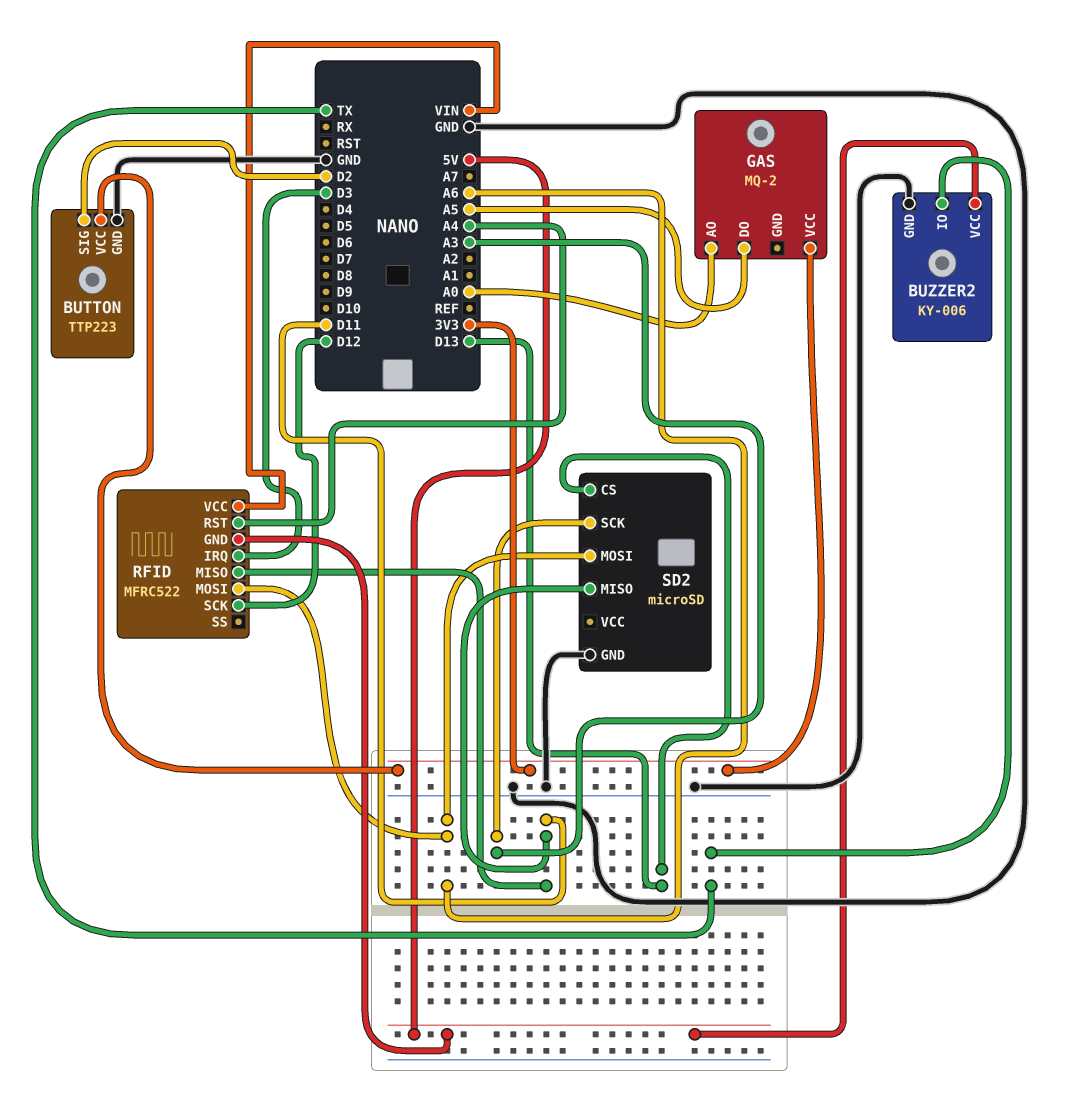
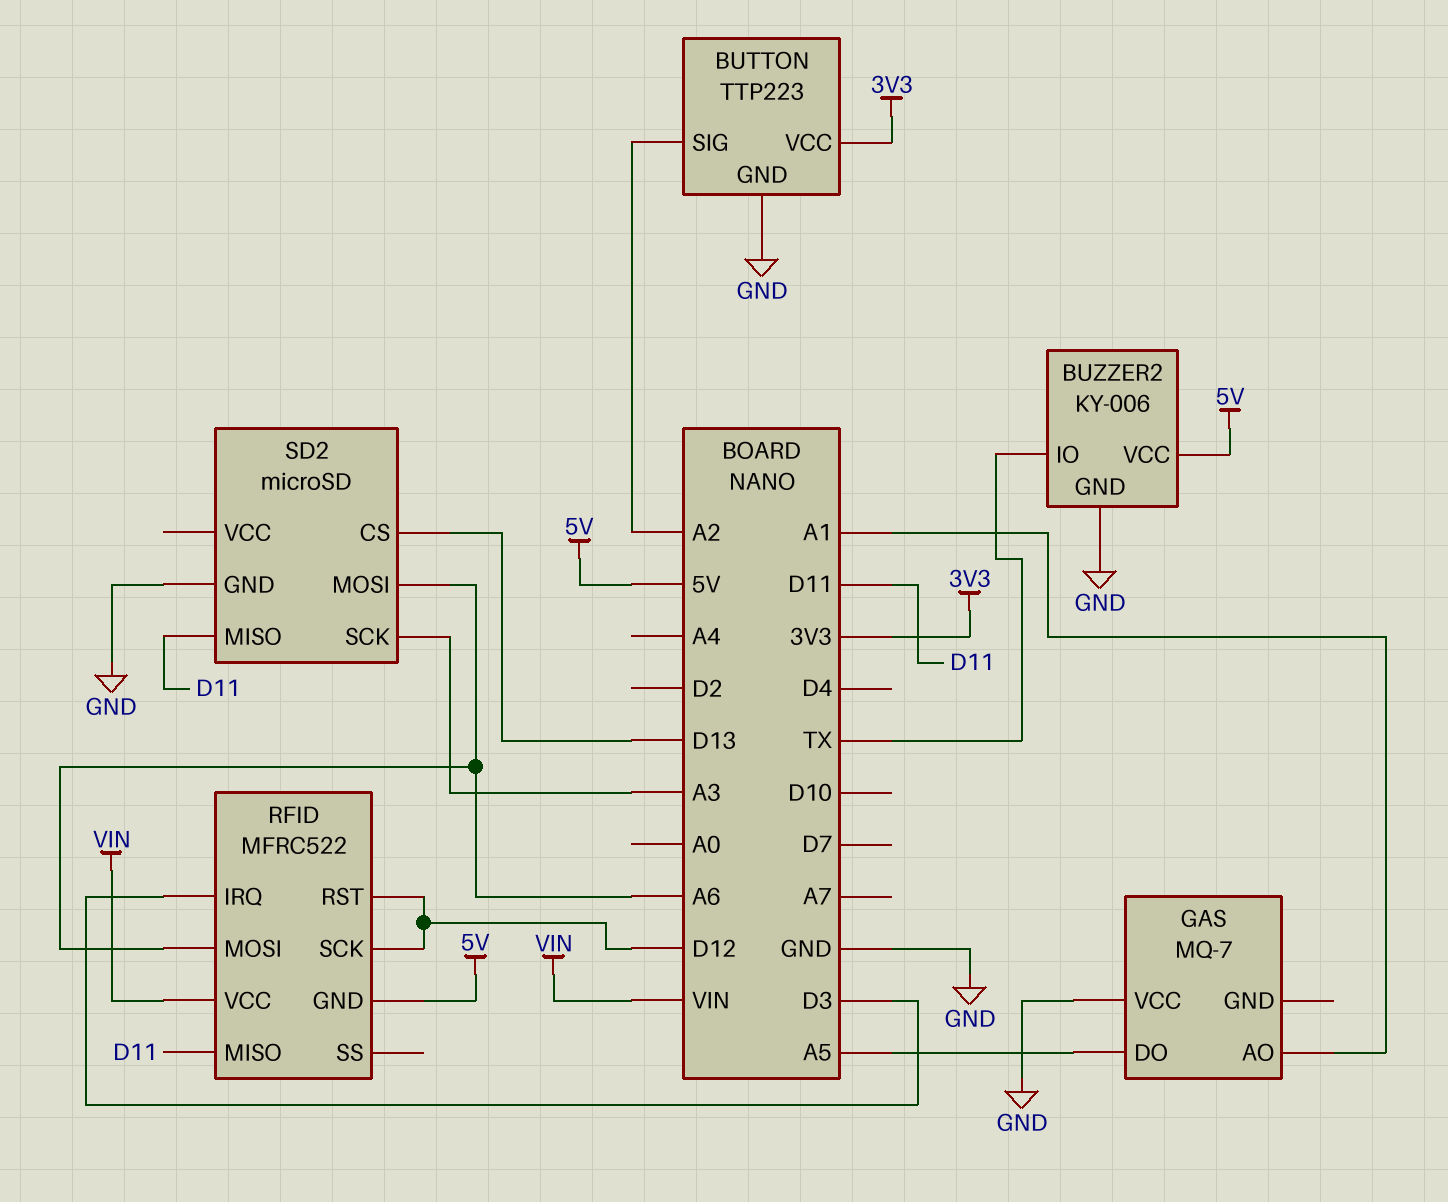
BUTTON pin SIG: D2 -> A2
GAS: MQ-2 -> MQ-7
GAS pin AO: A0 -> A1
GAS pin VCC: 3V3 -> GND
RFID pin RST: A4 -> D12

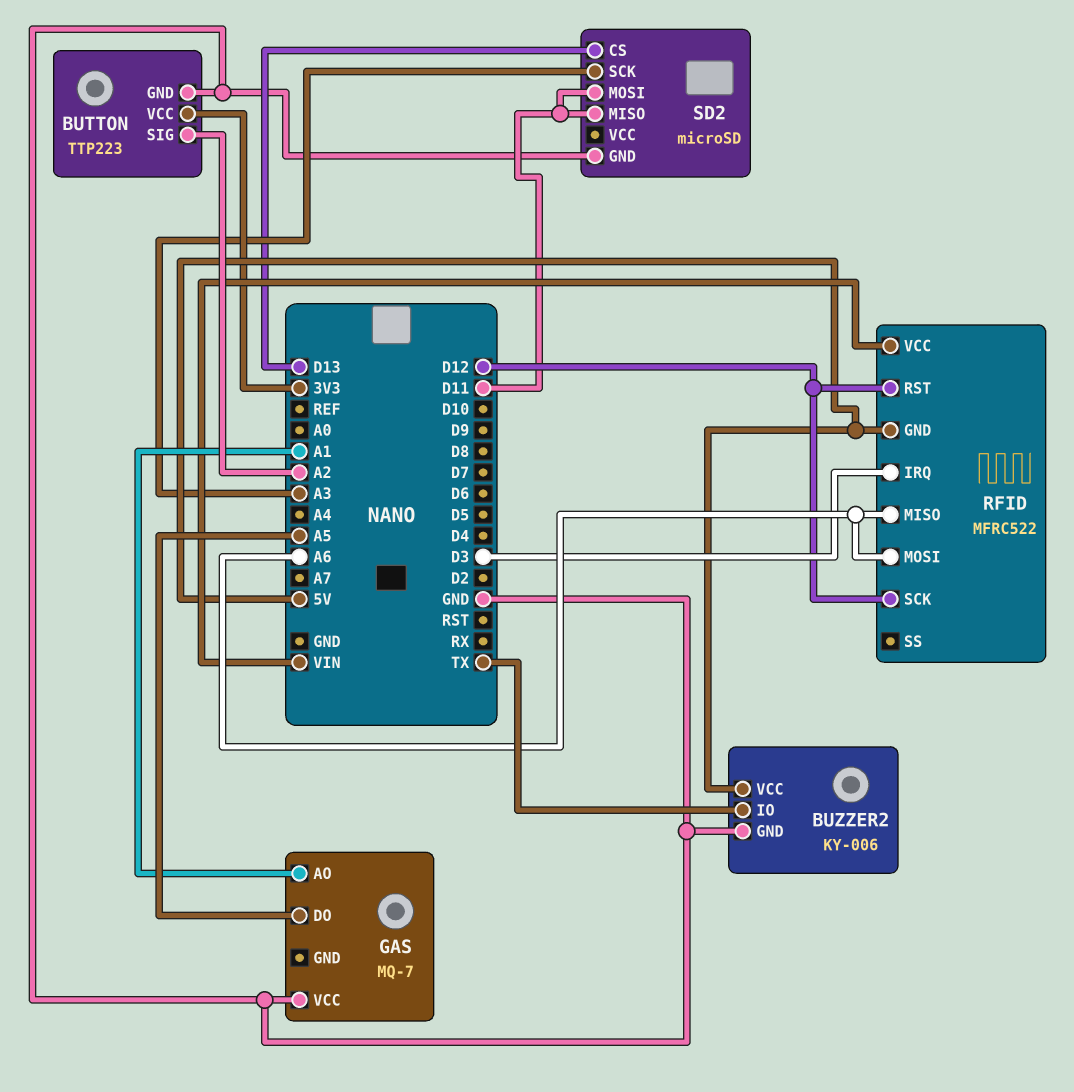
RFID pin MISO: D11 -> A6
SD2 pin MOSI: A6 -> D11

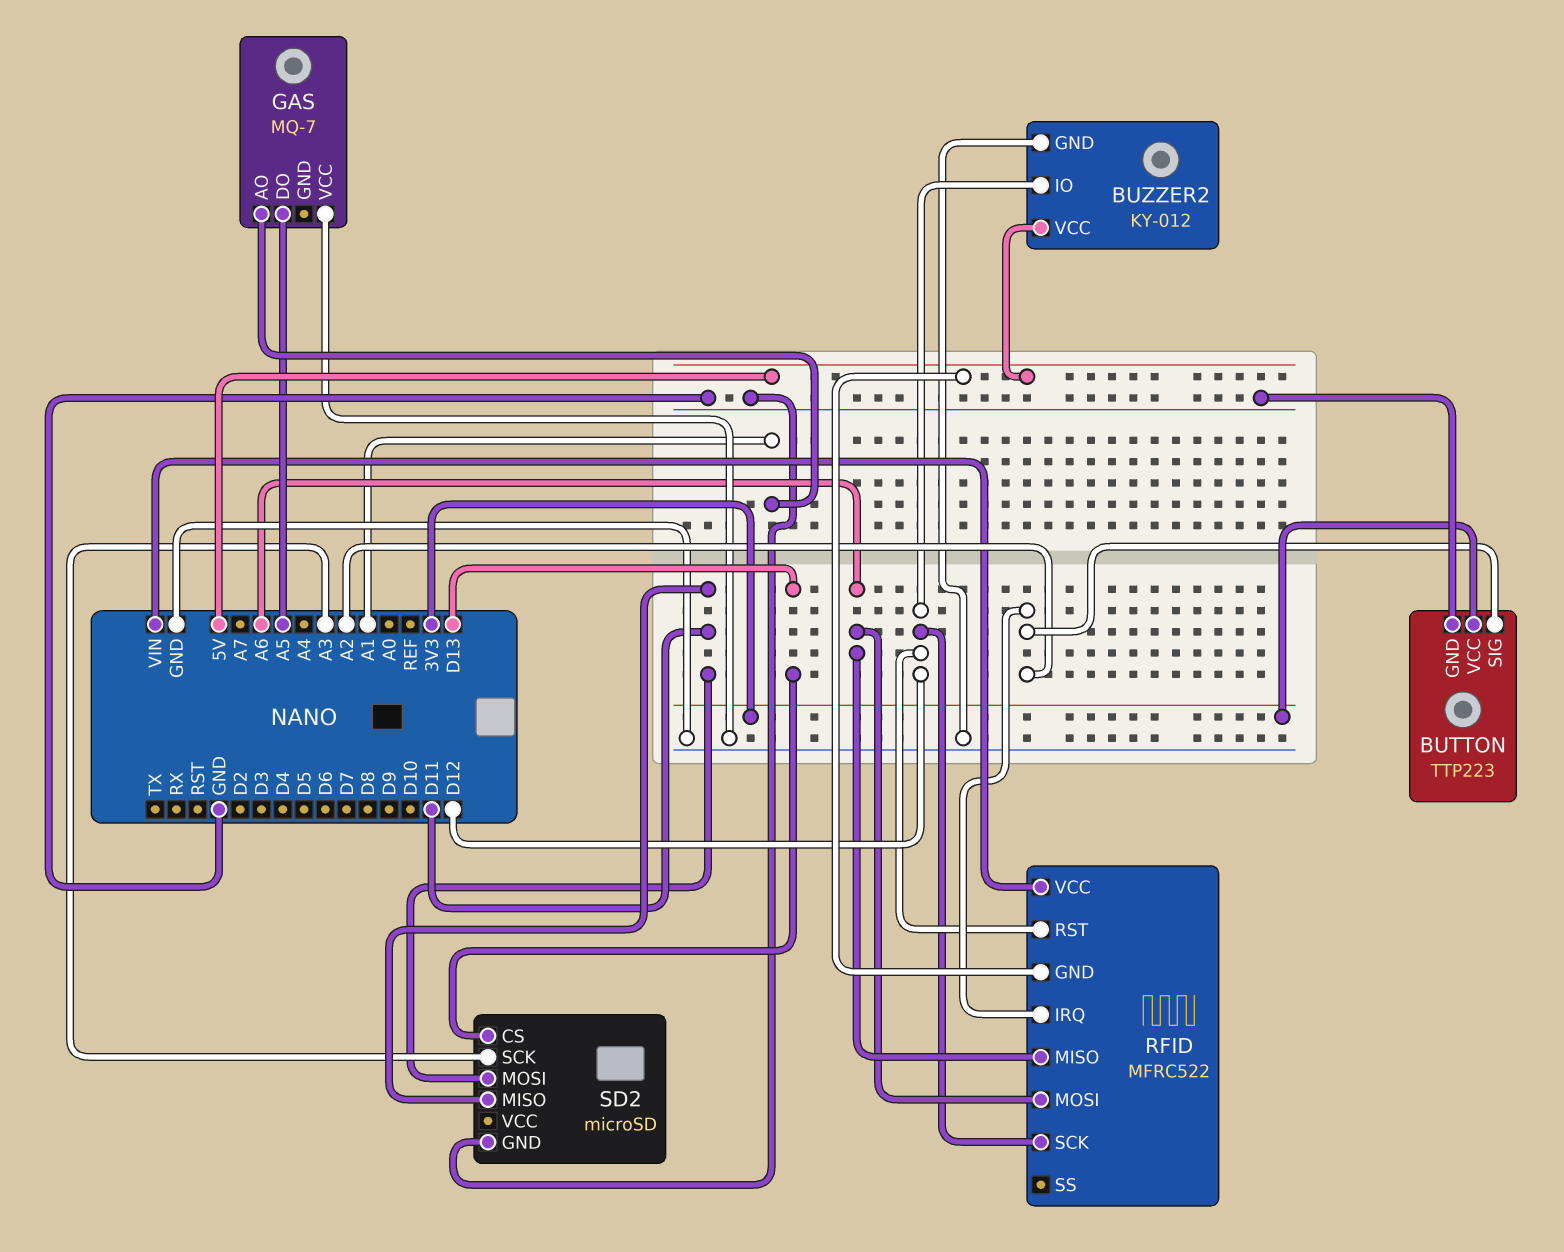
BUZZER2: KY-006 -> KY-012
BUZZER2 pin IO: TX -> D12
RFID pin IRQ: D3 -> A2

